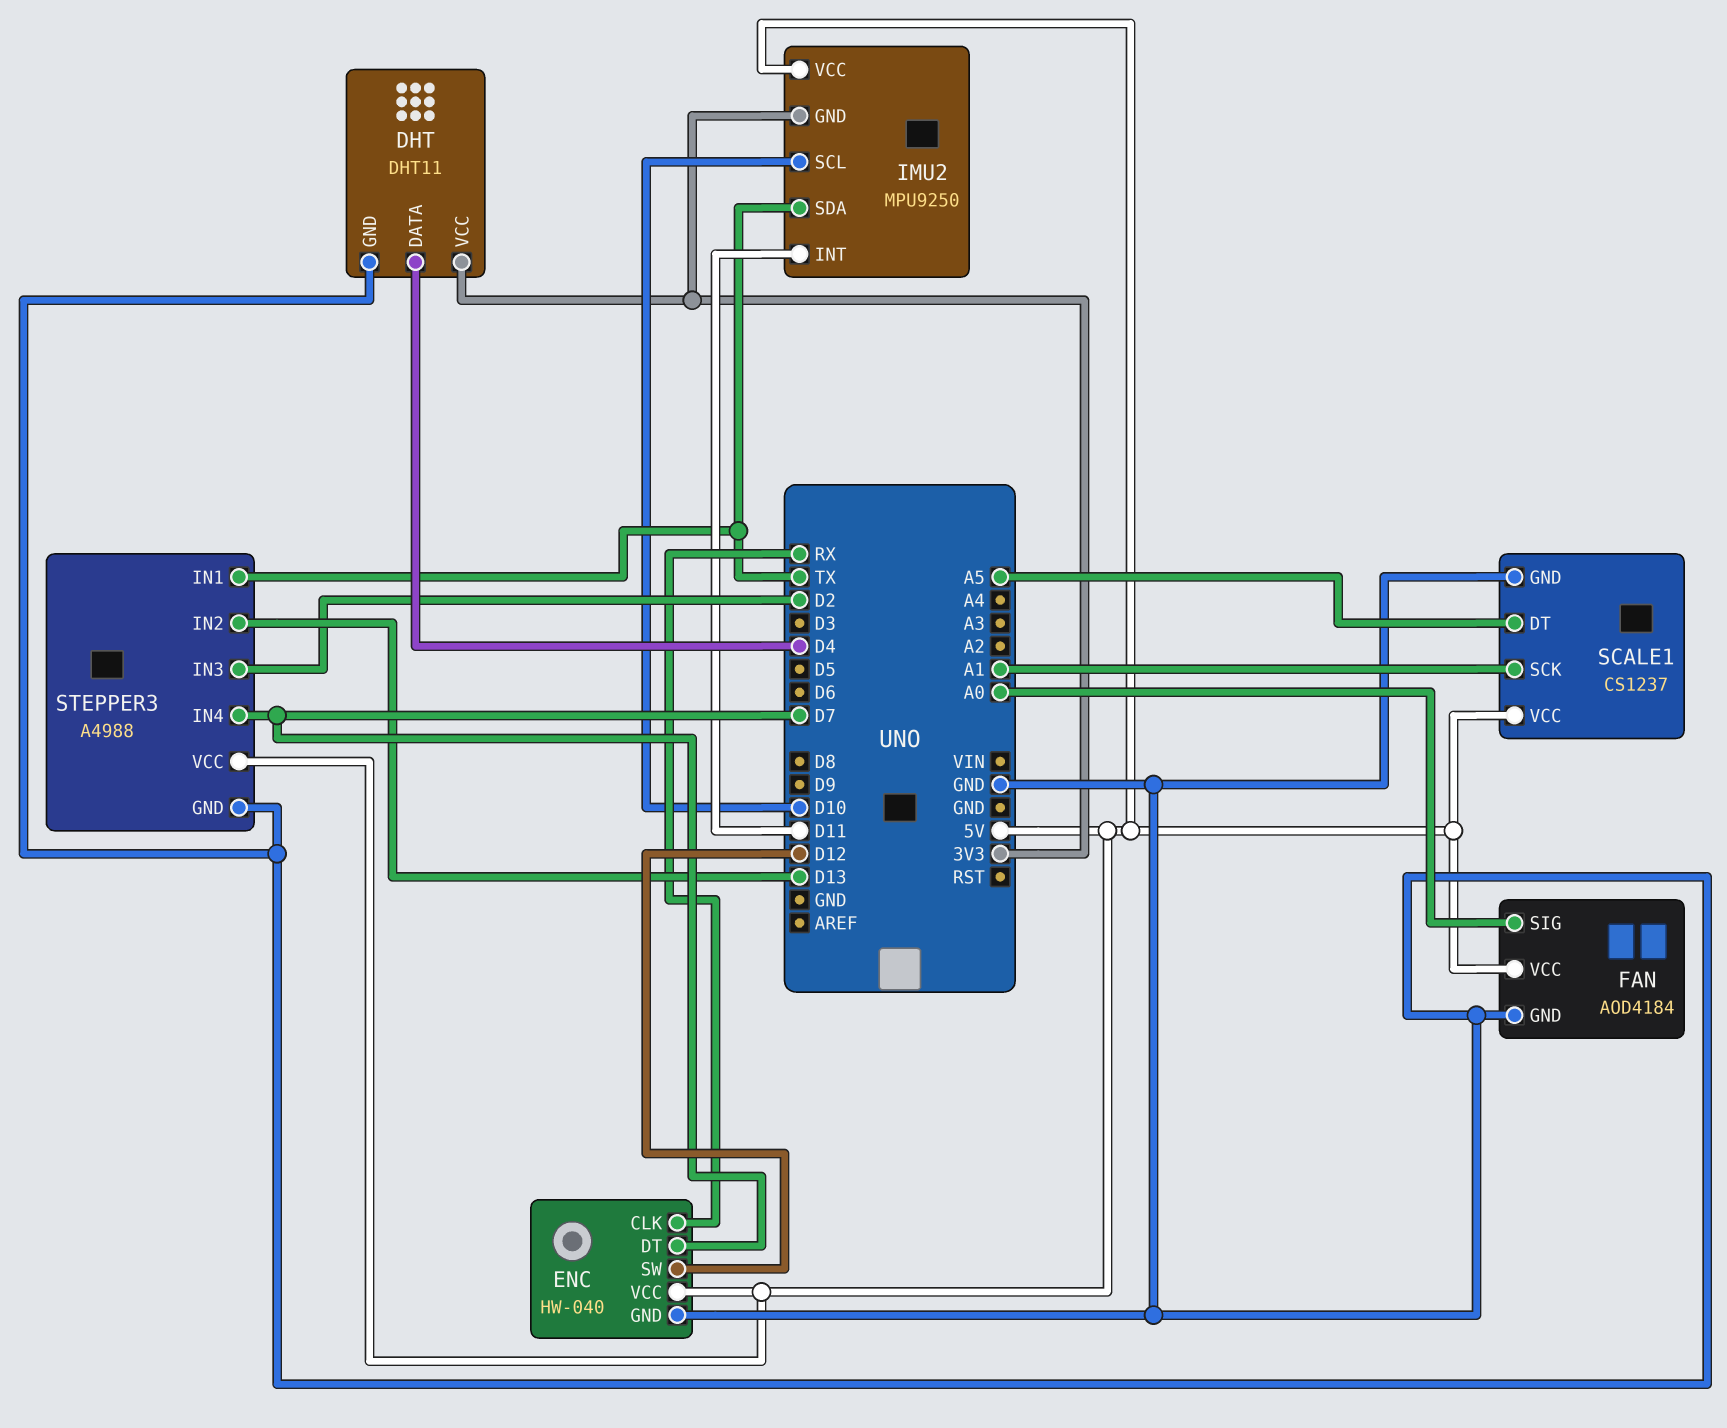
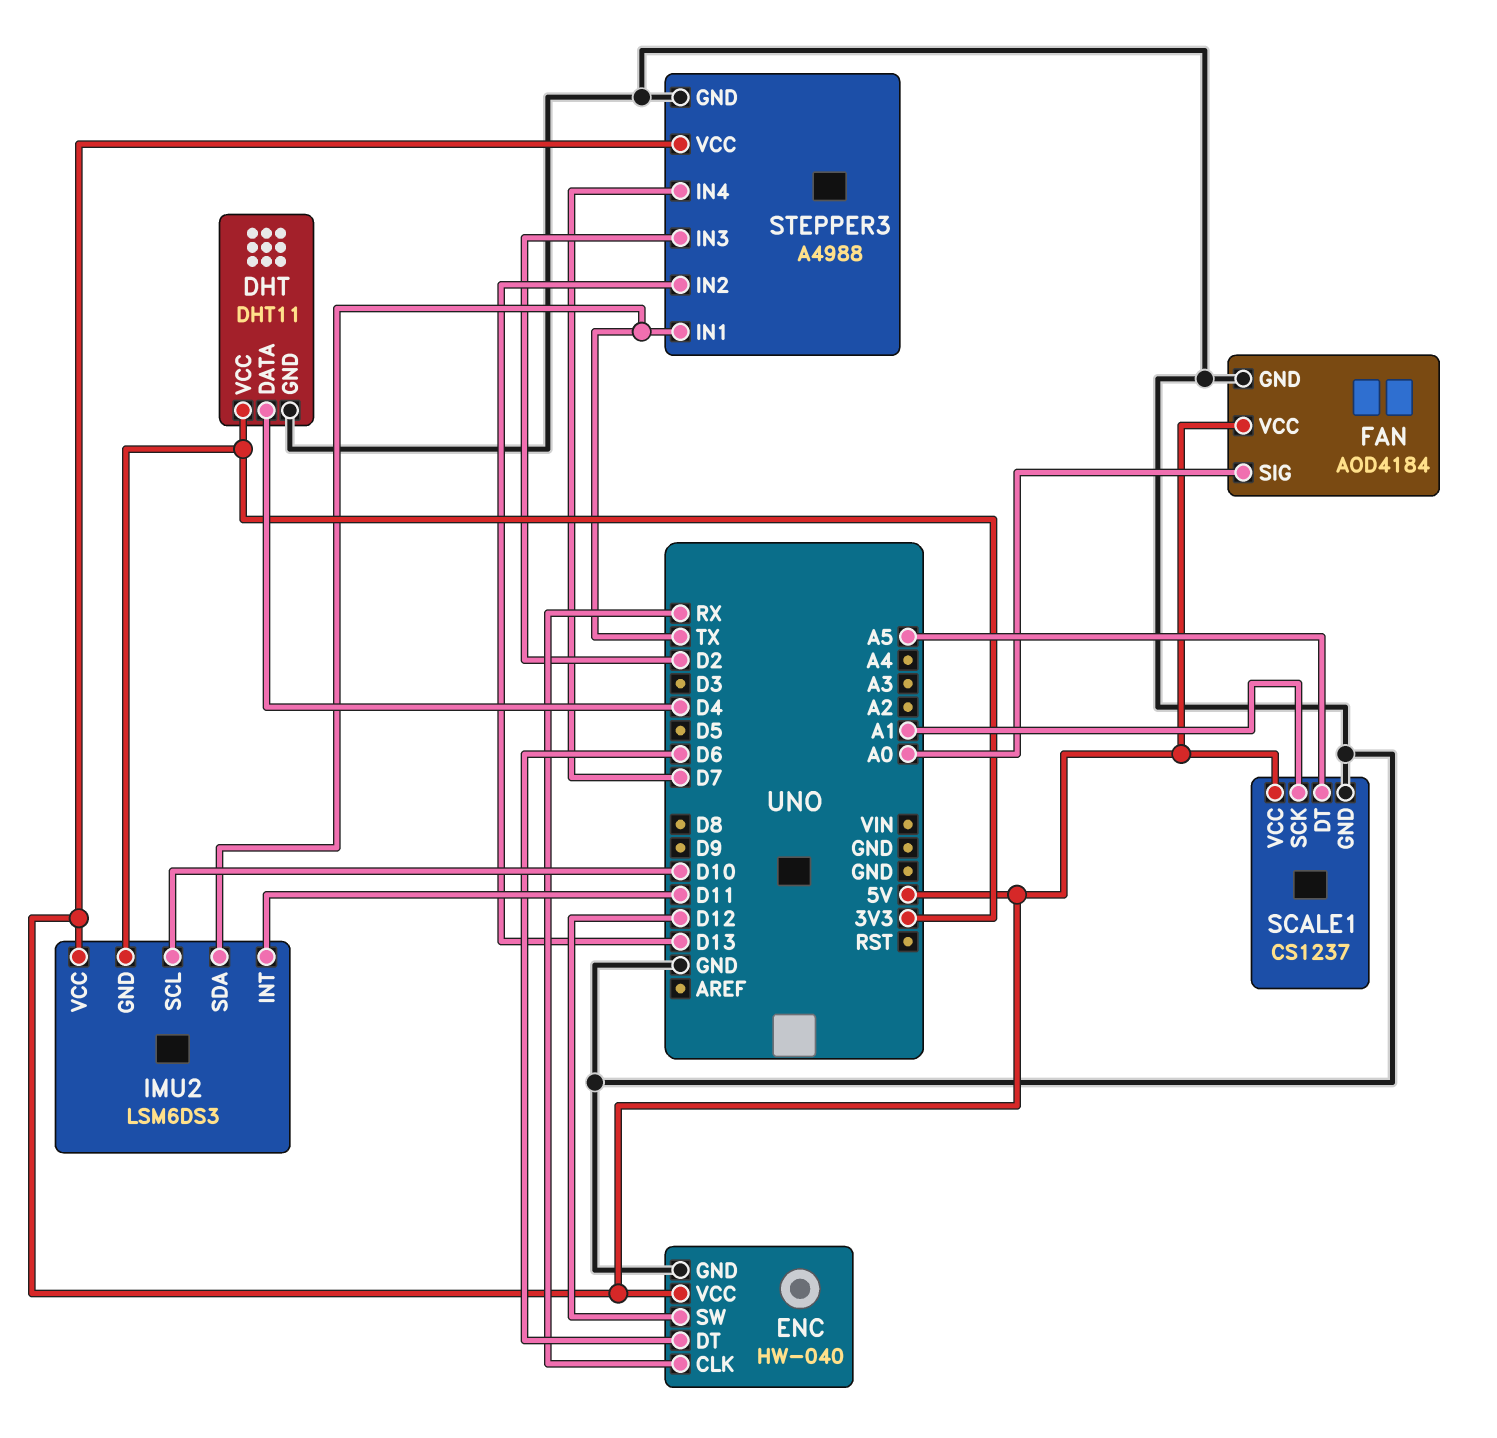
ENC pin DT: D7 -> D6
IMU2: MPU9250 -> LSM6DS3

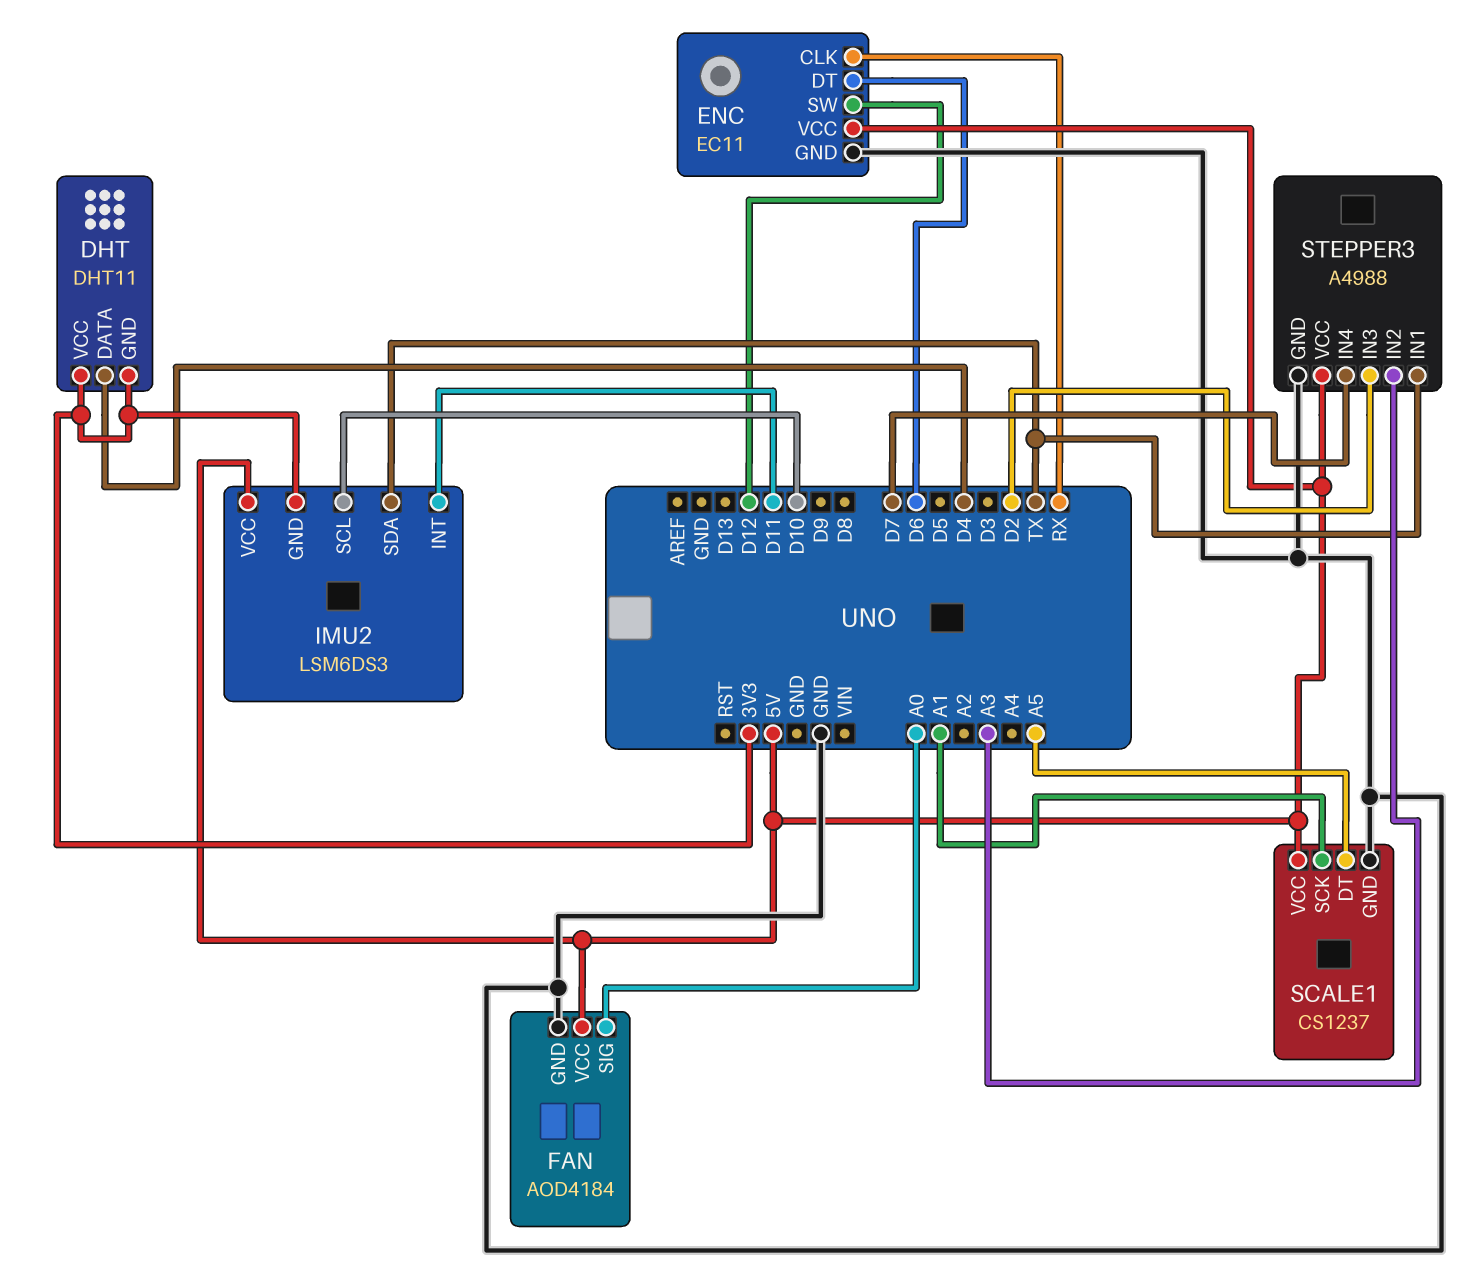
DHT pin GND: GND -> 3V3
ENC: HW-040 -> EC11
STEPPER3 pin IN2: D13 -> A3

